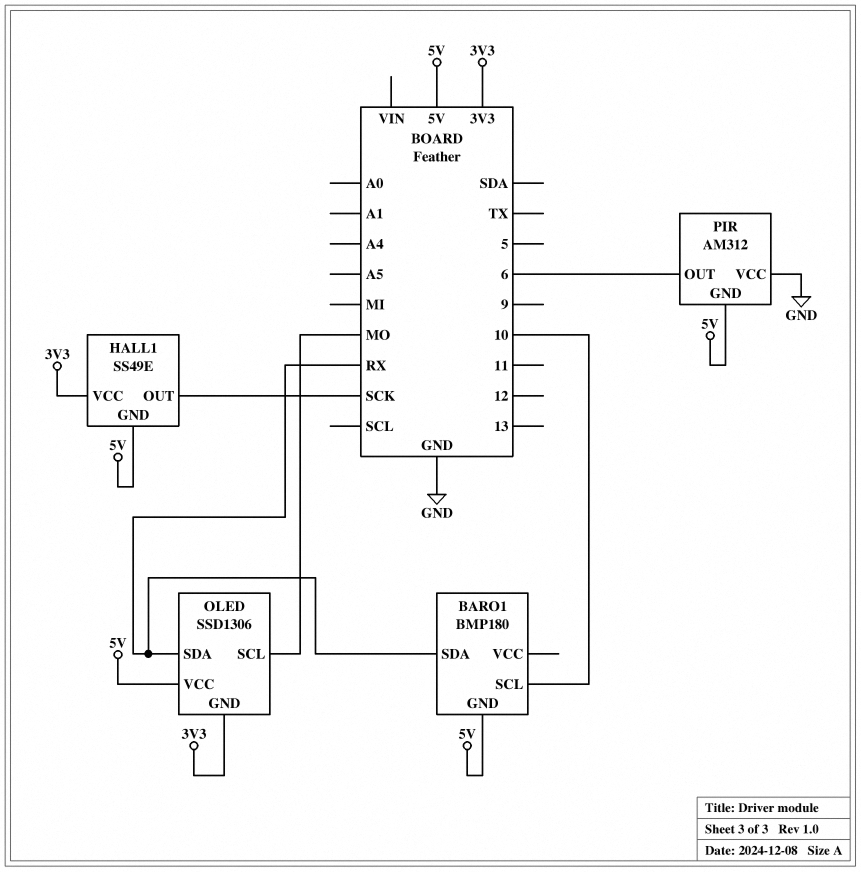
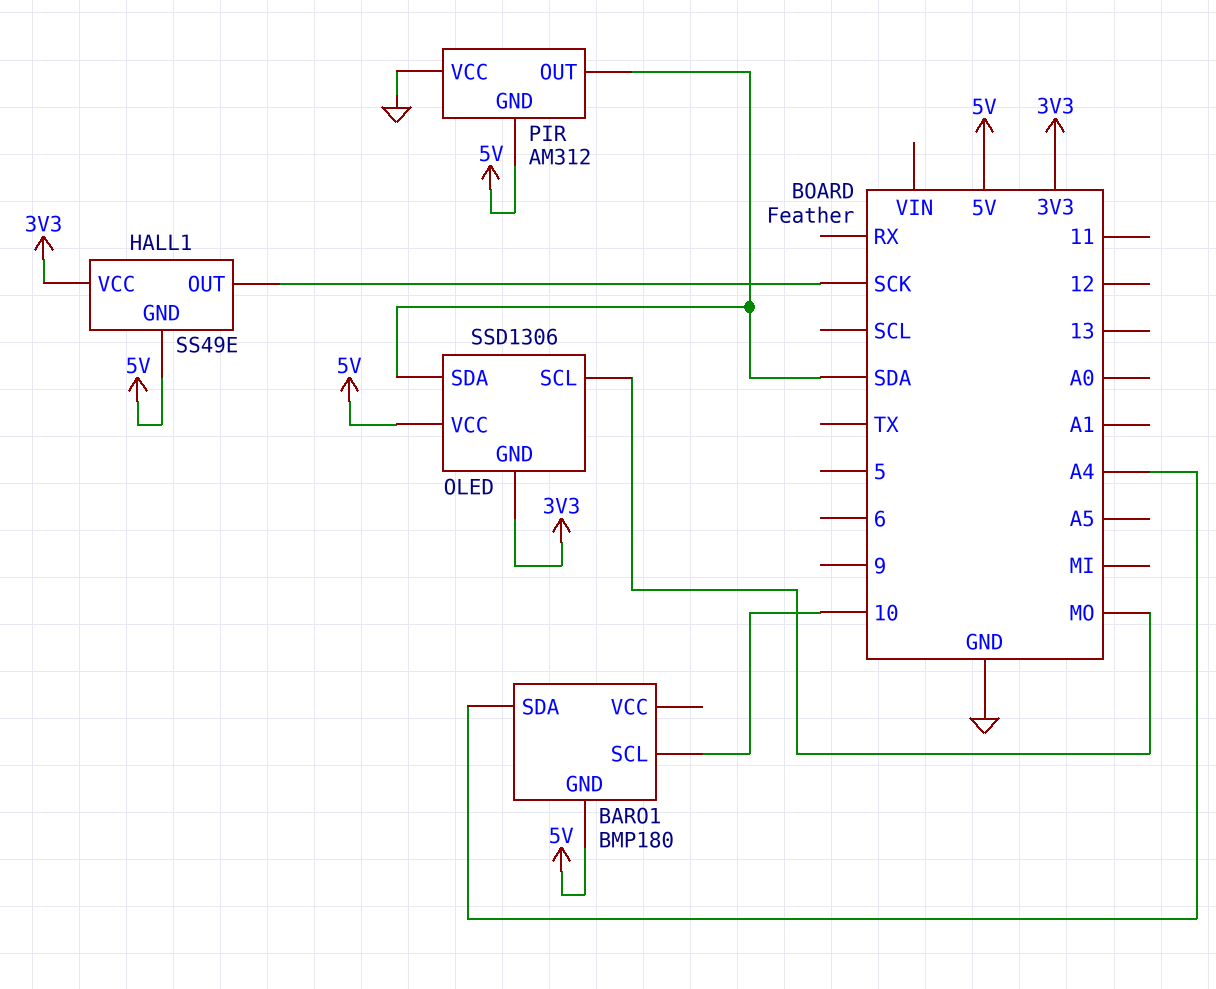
BARO1 pin SDA: RX -> A4
OLED pin SDA: RX -> SDA
PIR pin OUT: 6 -> SDA

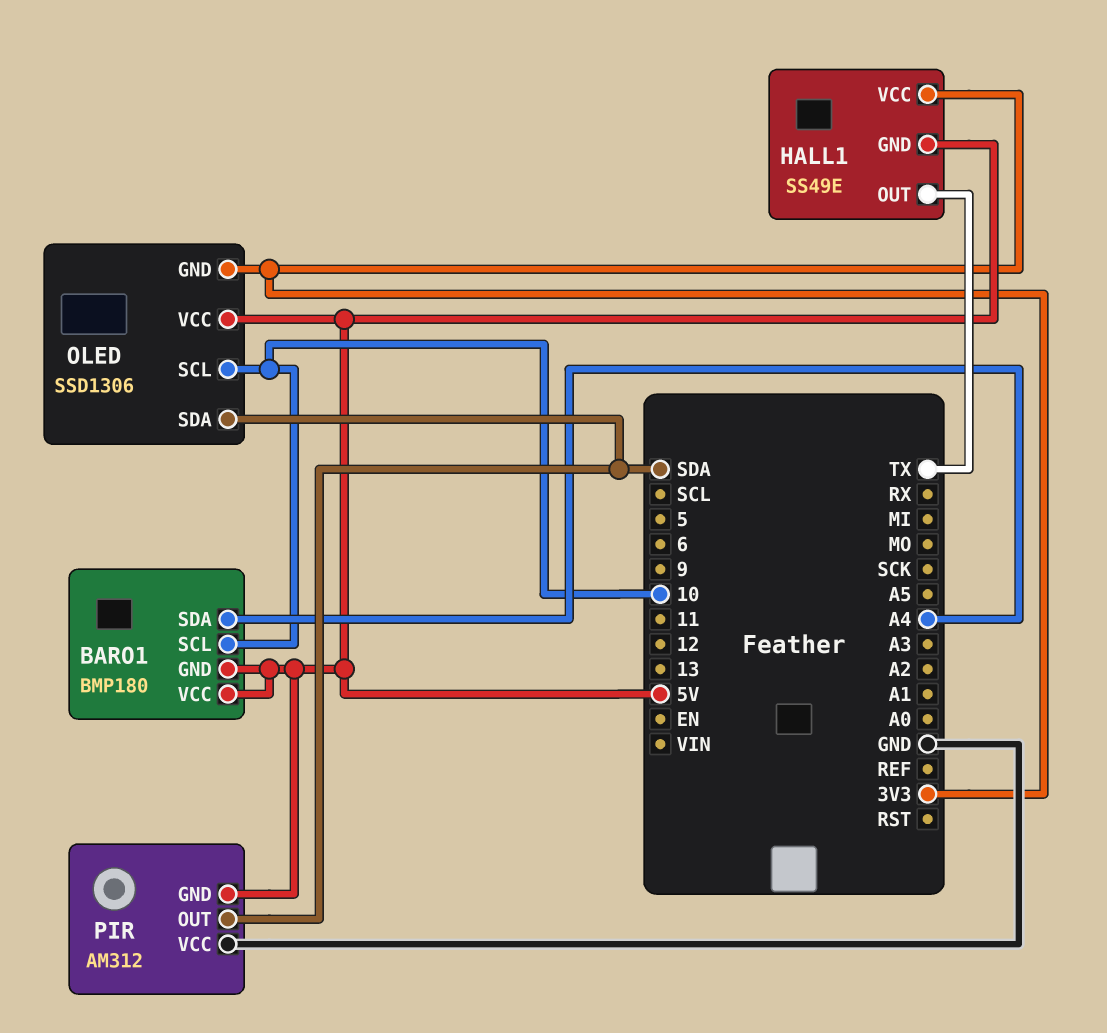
BARO1 pin VCC: none -> 5V
HALL1 pin OUT: SCK -> TX
OLED pin SCL: MO -> 10

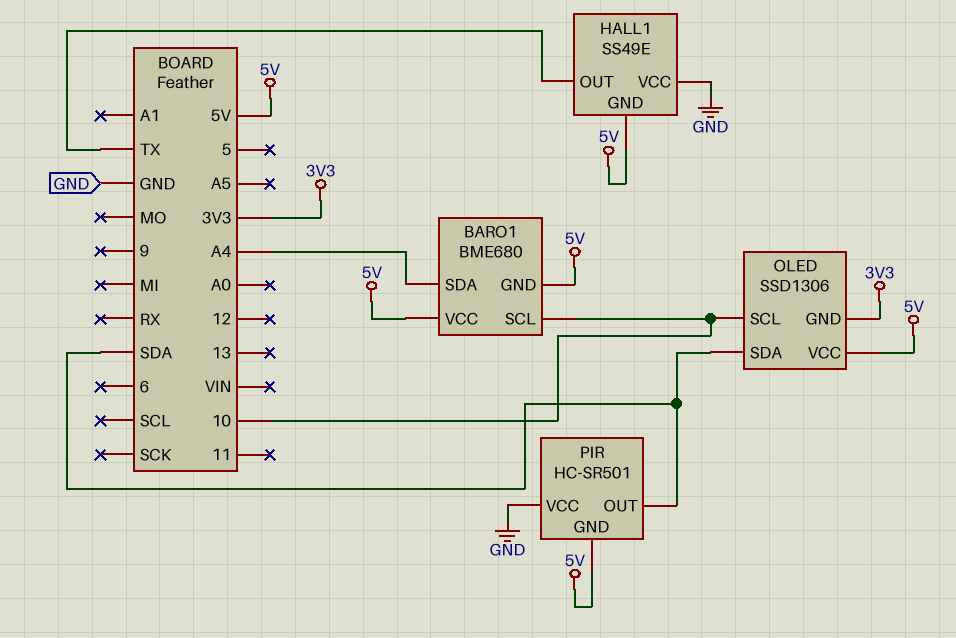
BARO1: BMP180 -> BME680
HALL1 pin VCC: 3V3 -> GND
PIR: AM312 -> HC-SR501

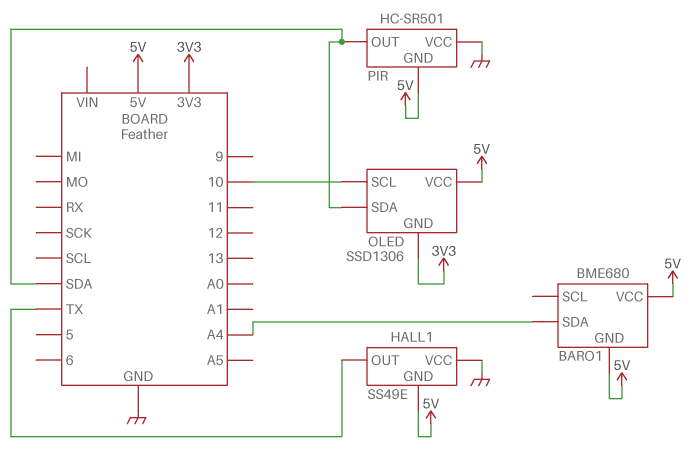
BARO1 pin SCL: 10 -> none

